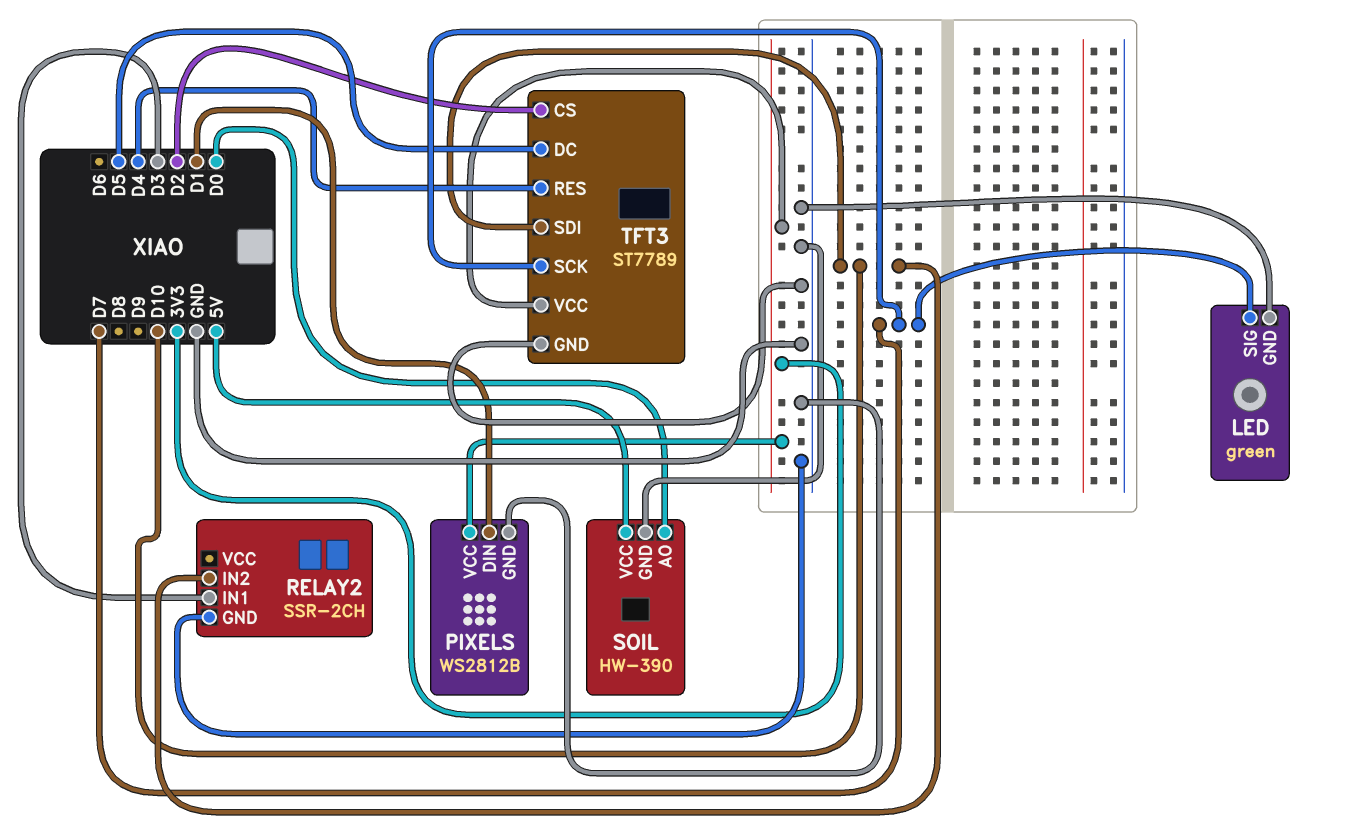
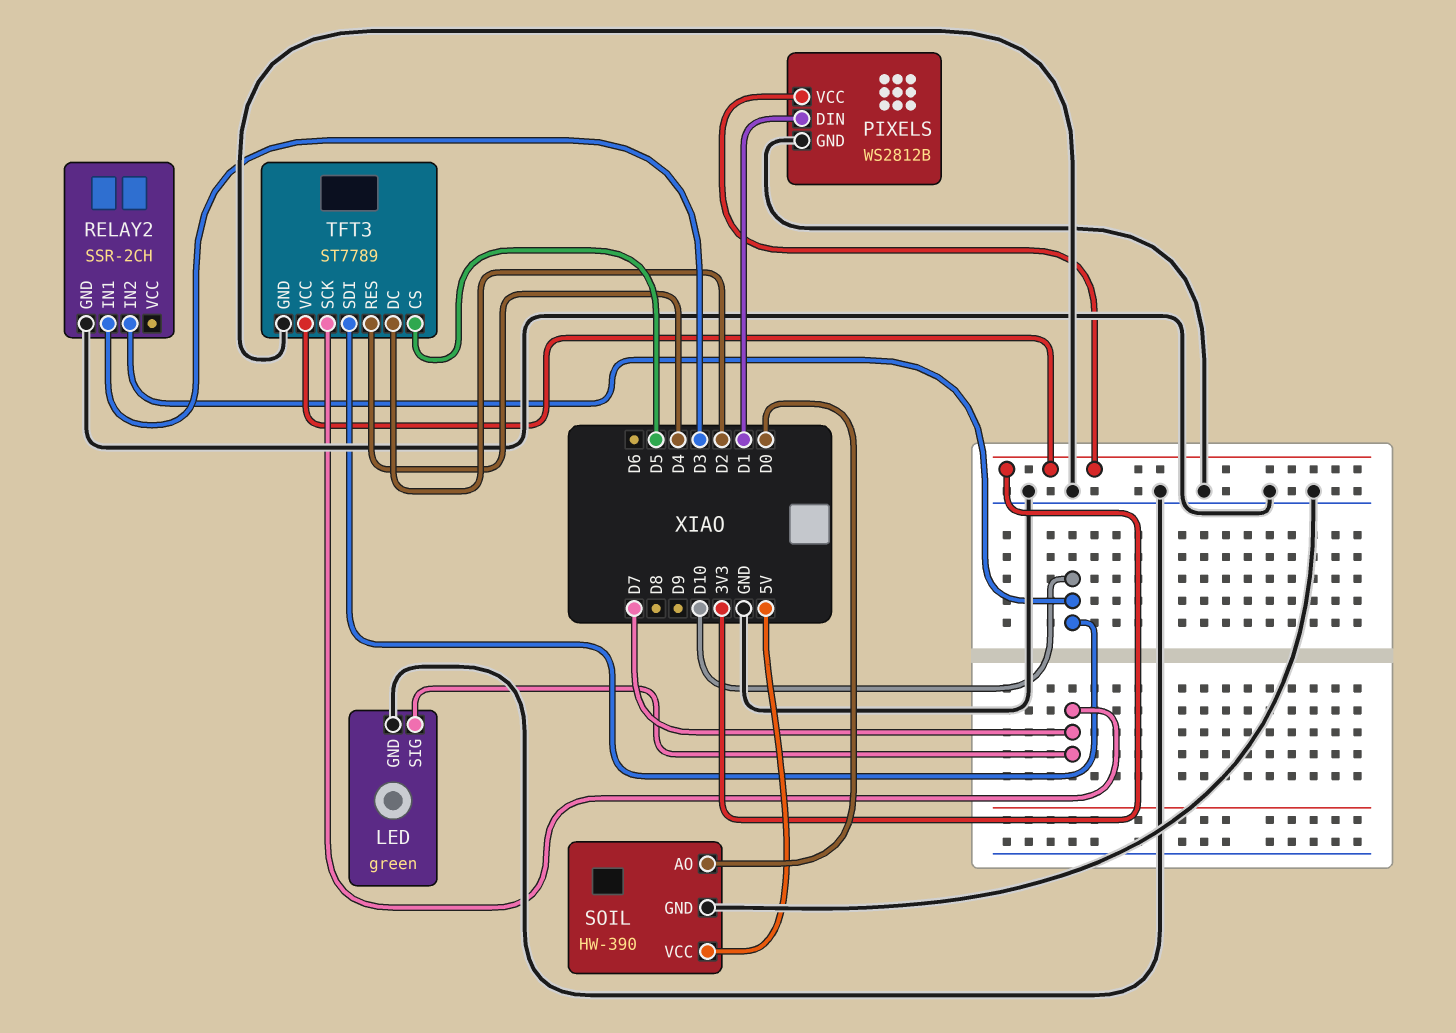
TFT3 pin CS: D2 -> D5
TFT3 pin DC: D5 -> D2

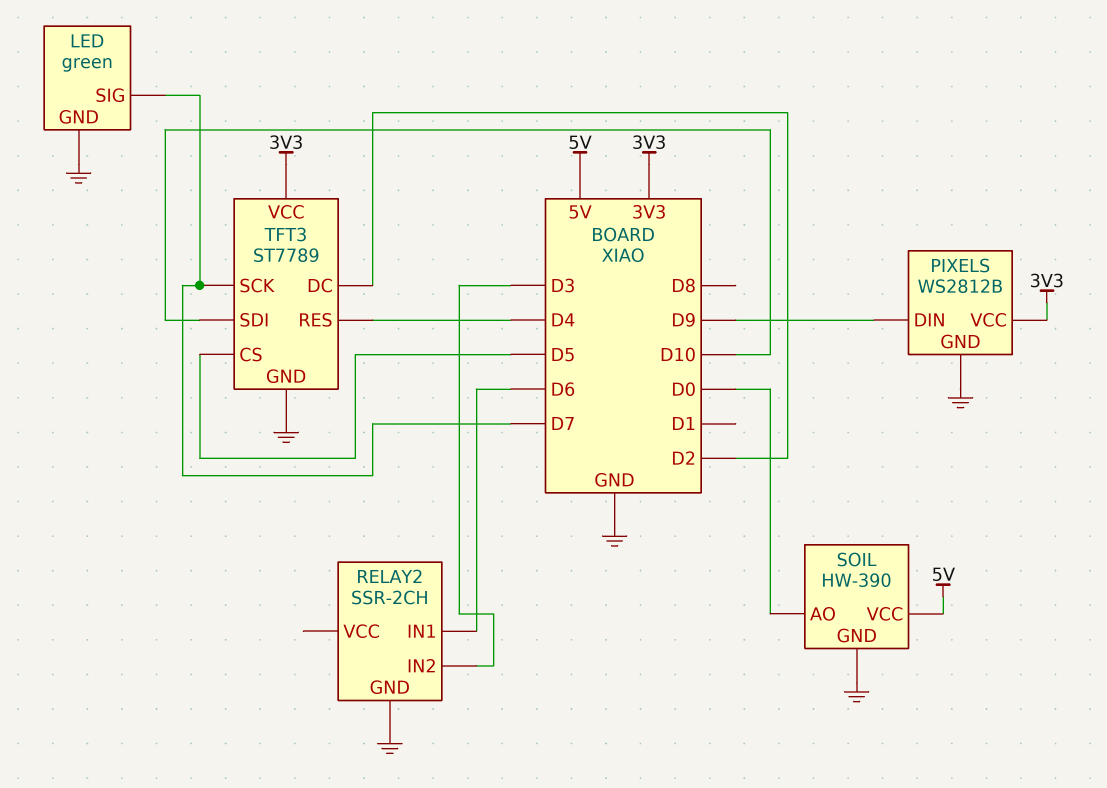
PIXELS pin DIN: D1 -> D9
RELAY2 pin IN1: D3 -> D6
RELAY2 pin IN2: D10 -> D3

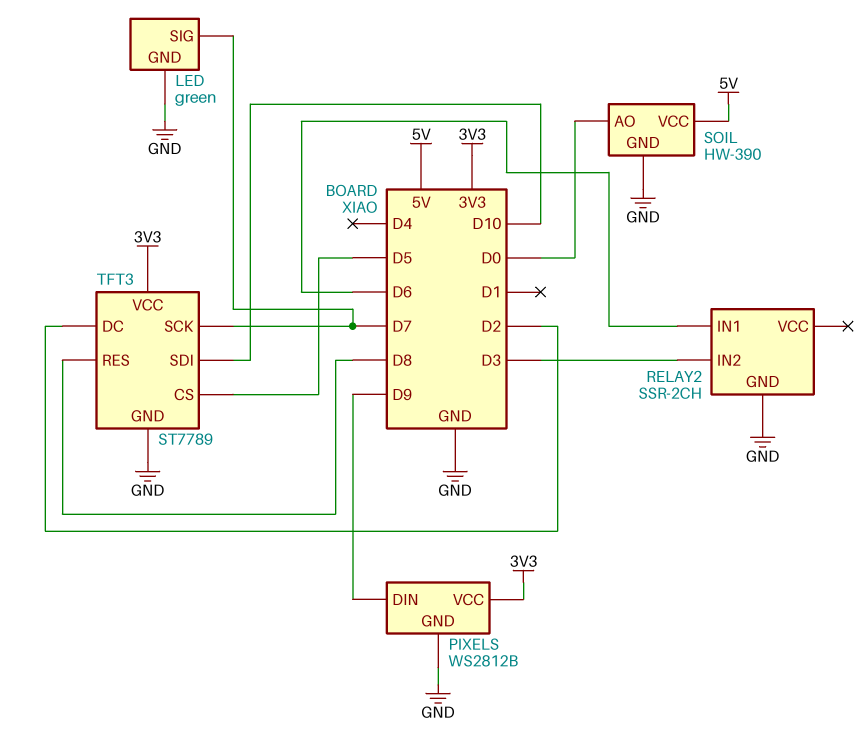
TFT3 pin RES: D4 -> D8

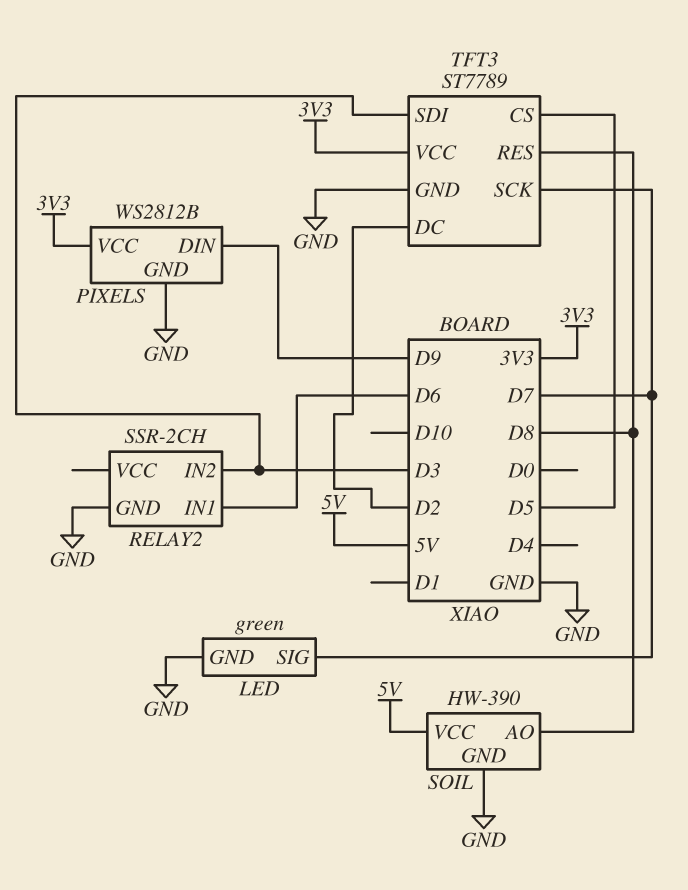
SOIL pin AO: D0 -> D8
TFT3 pin SDI: D10 -> D3

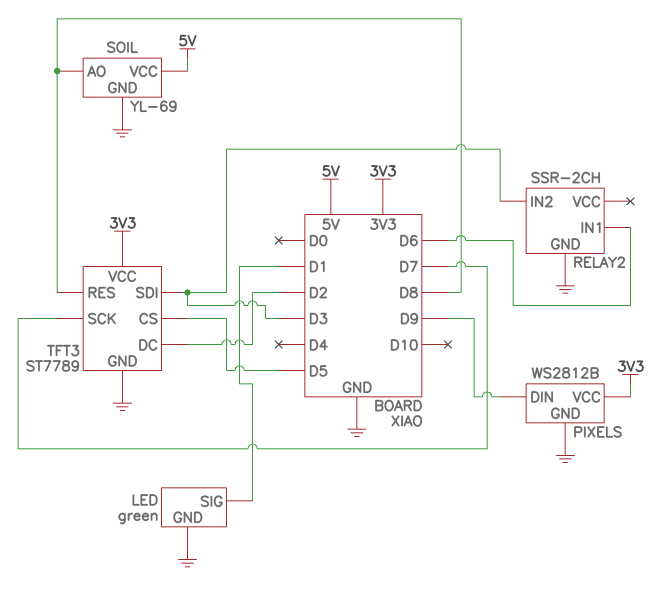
LED pin SIG: D7 -> D1
SOIL: HW-390 -> YL-69

